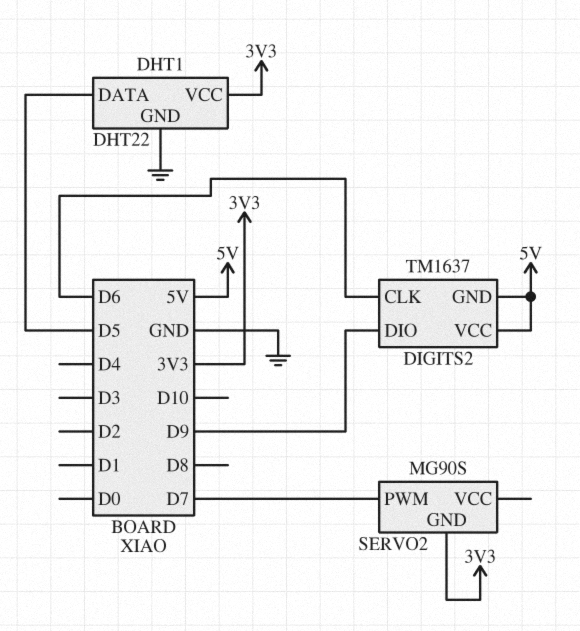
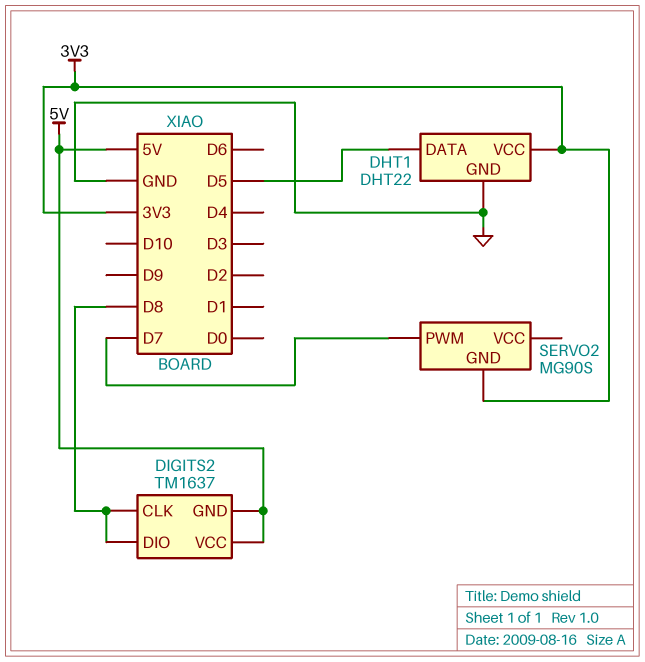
DIGITS2 pin CLK: D6 -> D8
DIGITS2 pin DIO: D9 -> D8

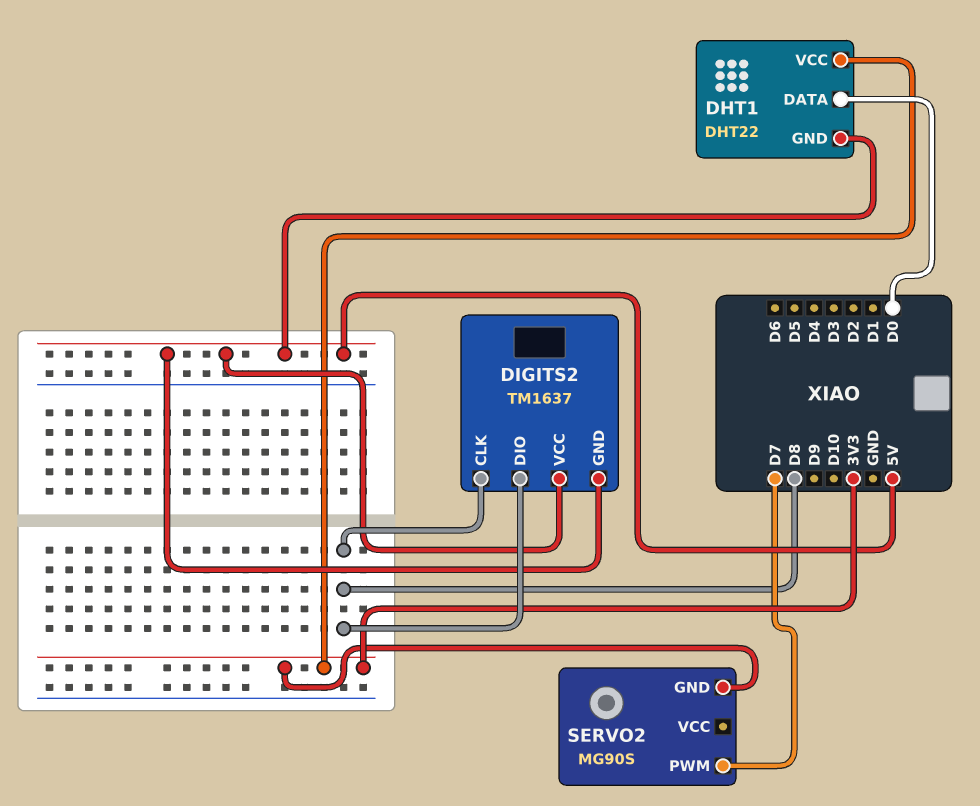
DHT1 pin DATA: D5 -> D0
DHT1 pin GND: GND -> 5V

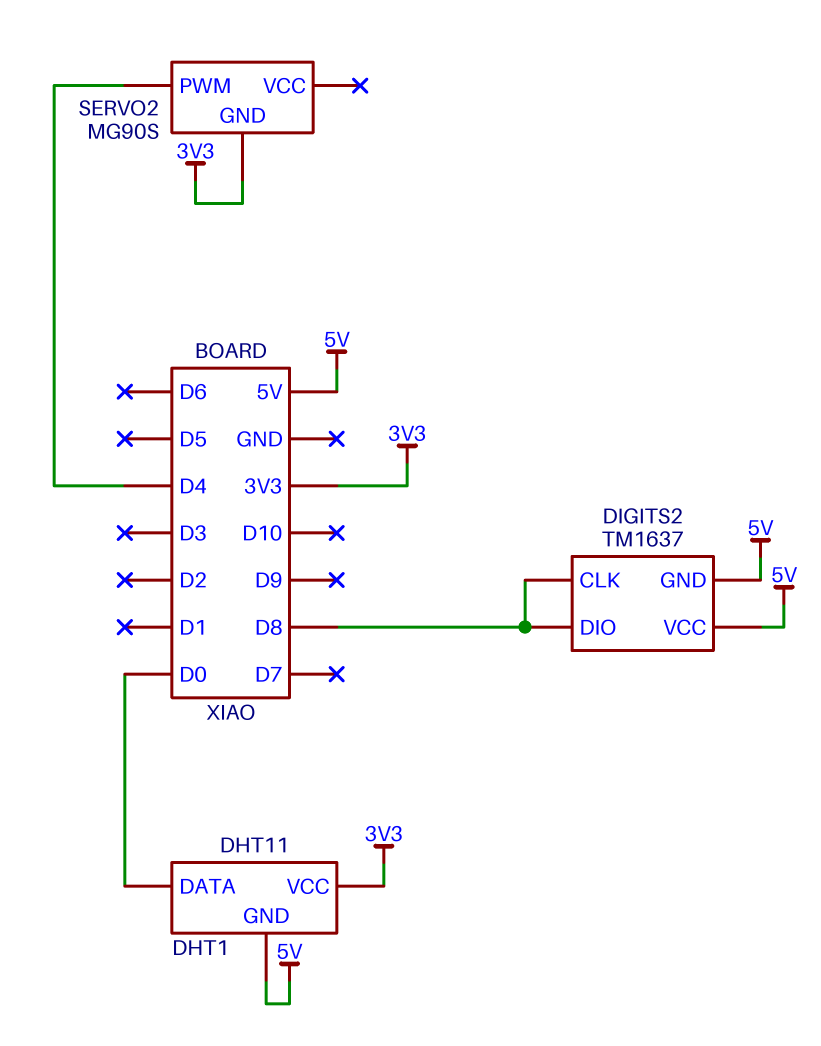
DHT1: DHT22 -> DHT11
SERVO2 pin PWM: D7 -> D4

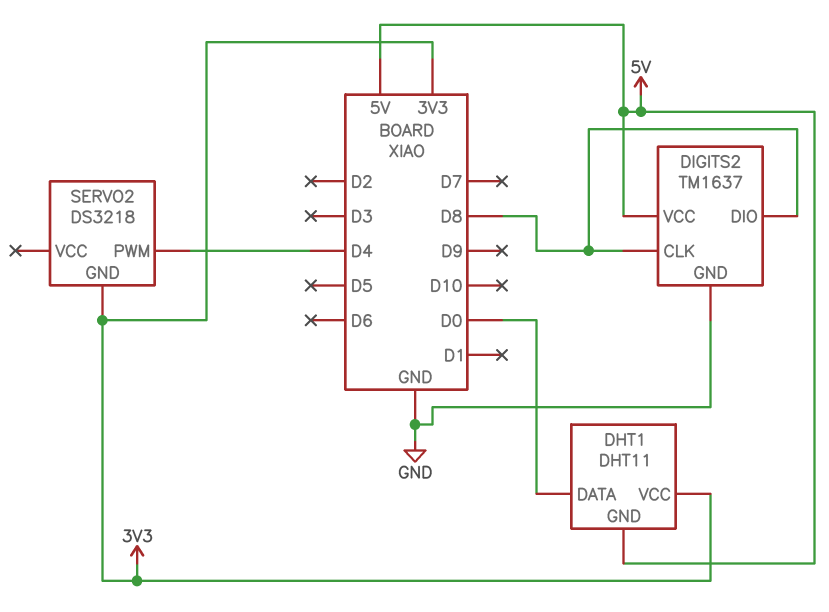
DIGITS2 pin GND: 5V -> GND
SERVO2: MG90S -> DS3218

